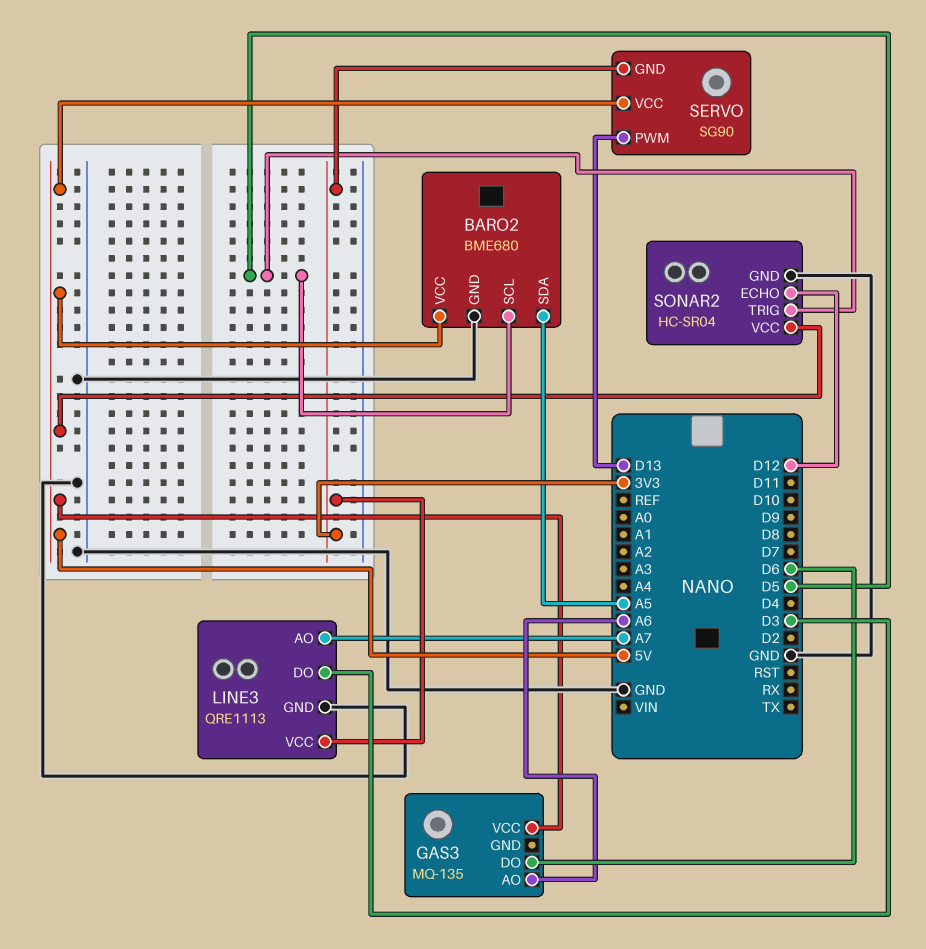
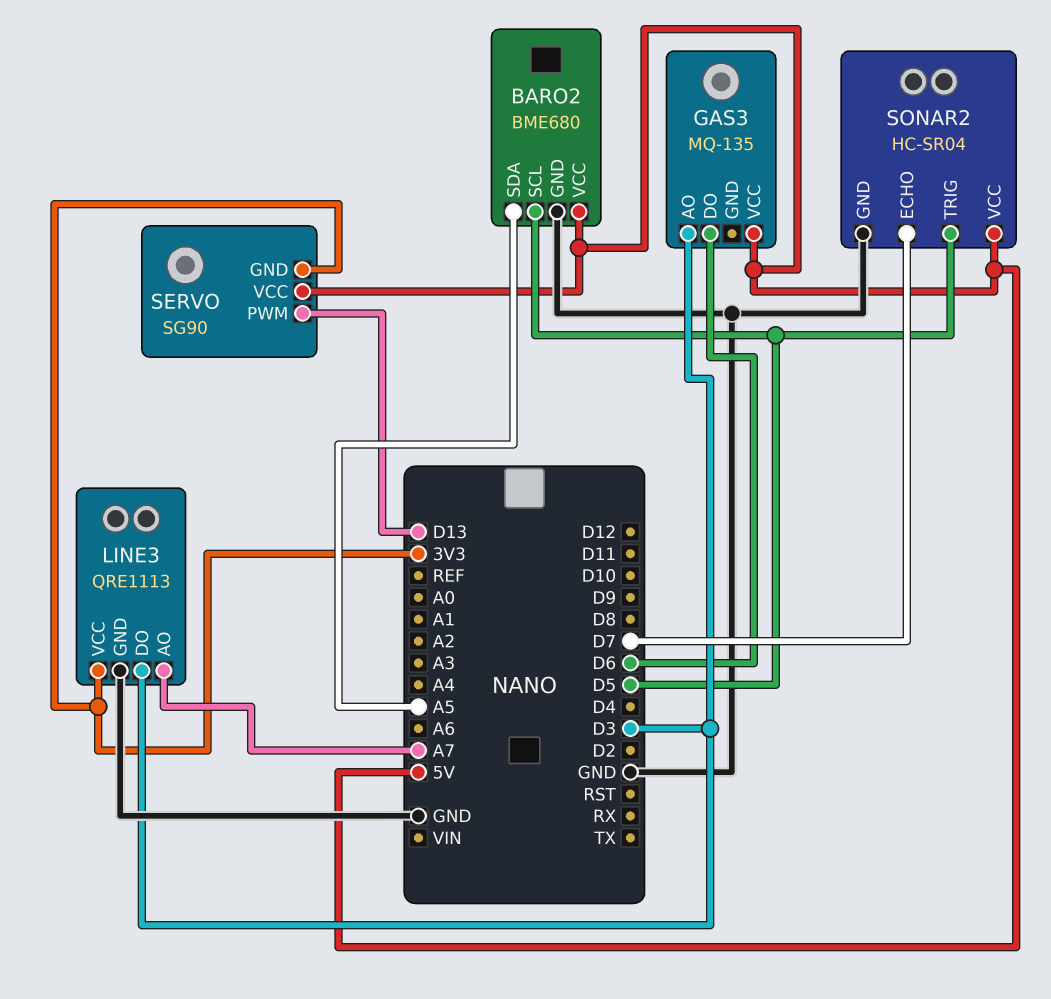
GAS3 pin AO: A6 -> D3
SONAR2 pin ECHO: D12 -> D7

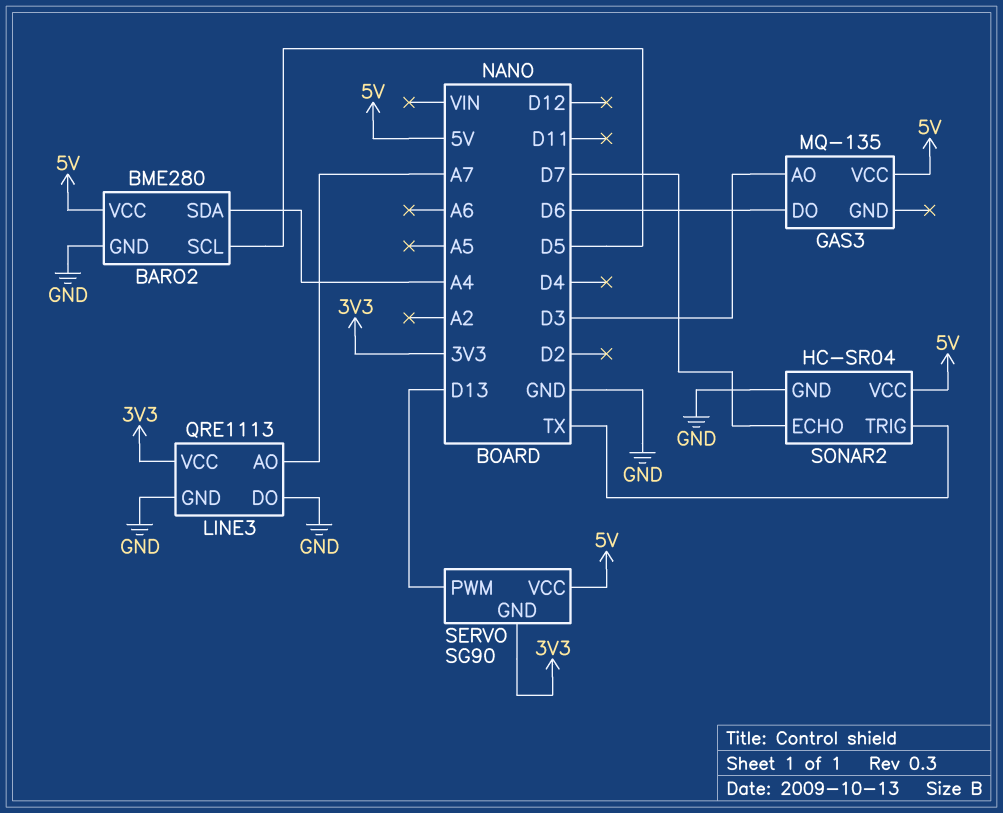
BARO2: BME680 -> BME280
BARO2 pin SDA: A5 -> A4
LINE3 pin DO: D3 -> GND
SONAR2 pin TRIG: D5 -> TX

